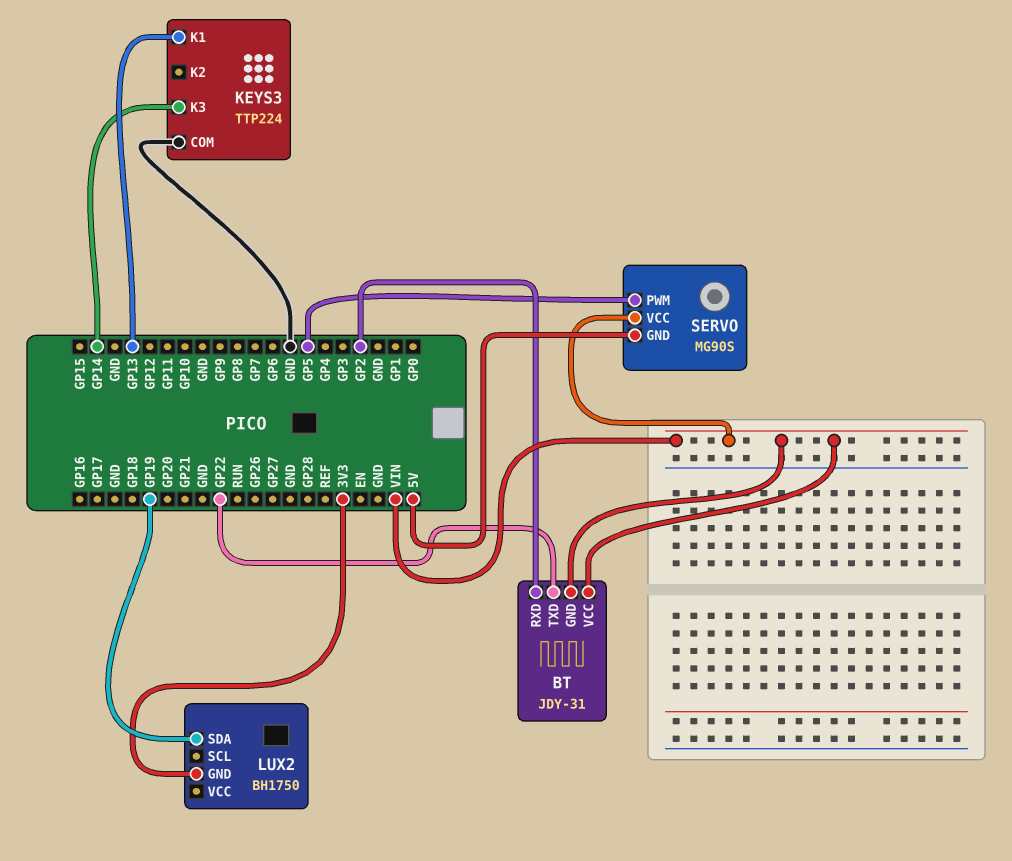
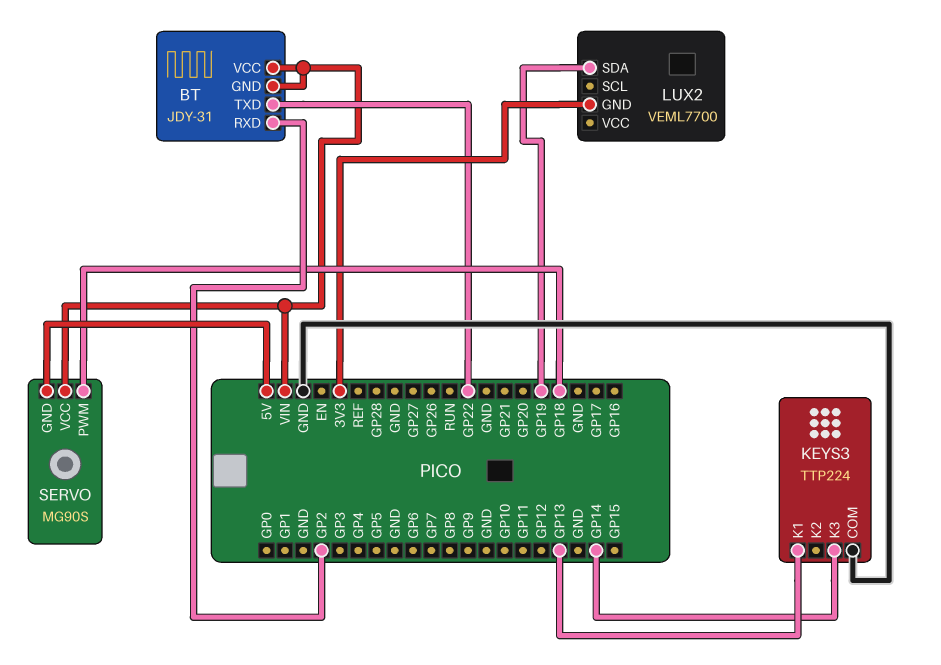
LUX2: BH1750 -> VEML7700
SERVO pin PWM: GP5 -> GP18

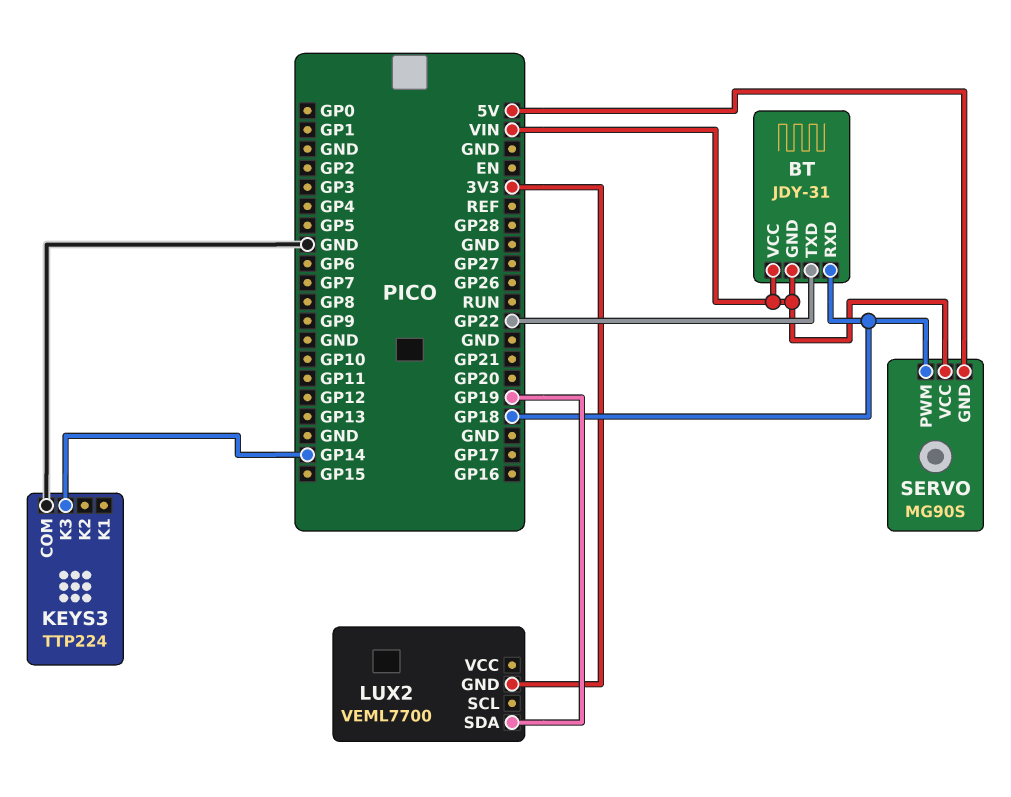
BT pin RXD: GP2 -> GP18
KEYS3 pin K1: GP13 -> none

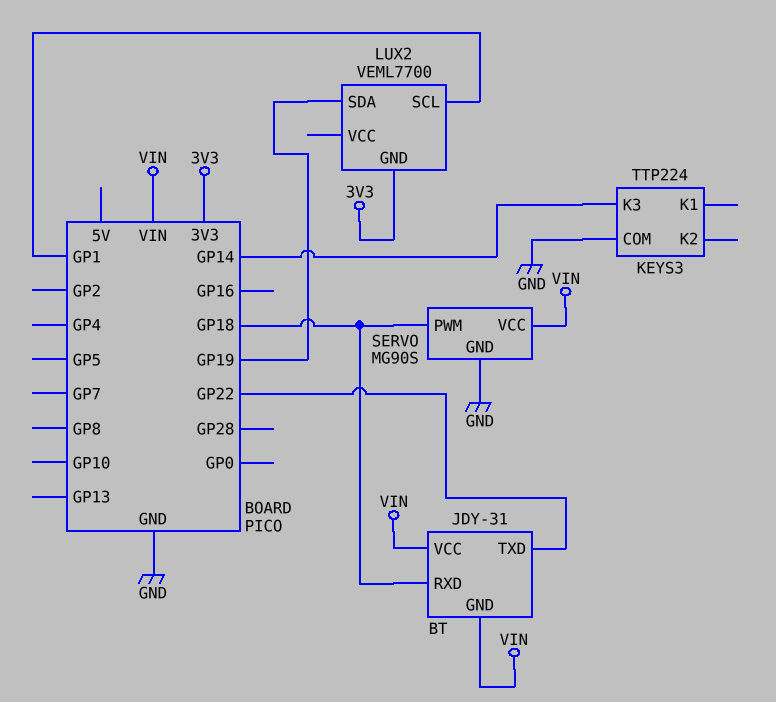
LUX2 pin SCL: none -> GP1
SERVO pin GND: 5V -> GND

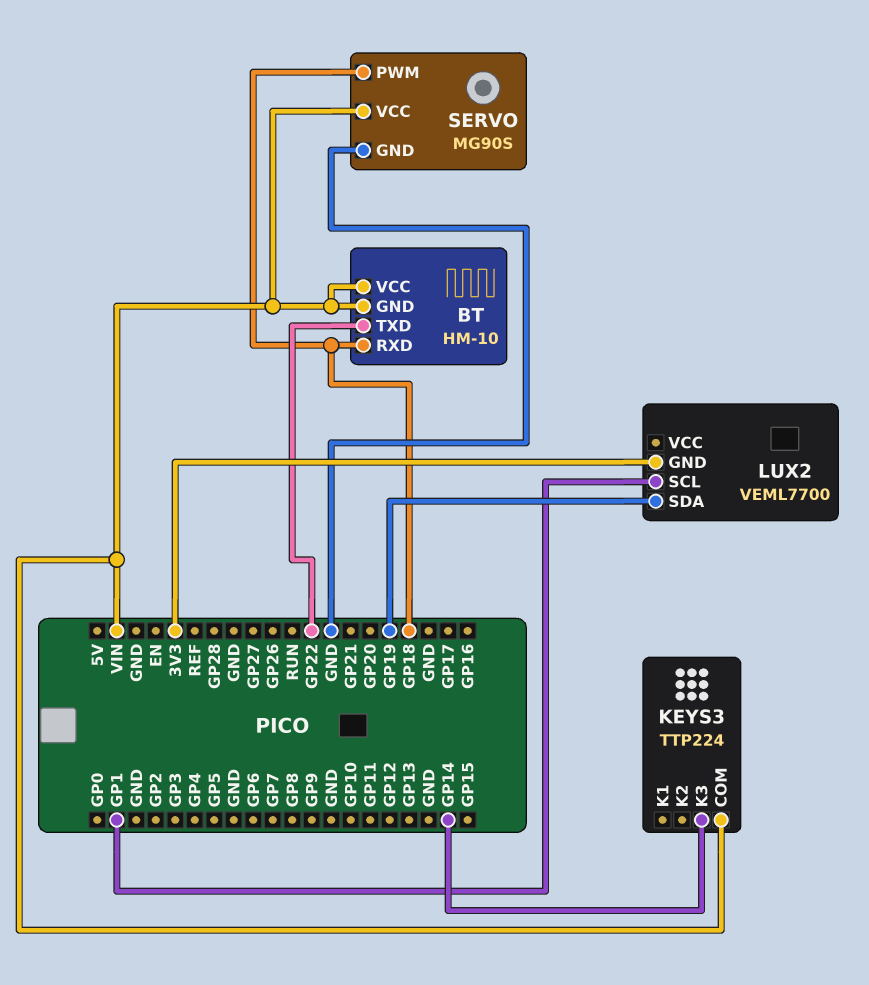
BT: JDY-31 -> HM-10
KEYS3 pin COM: GND -> VIN

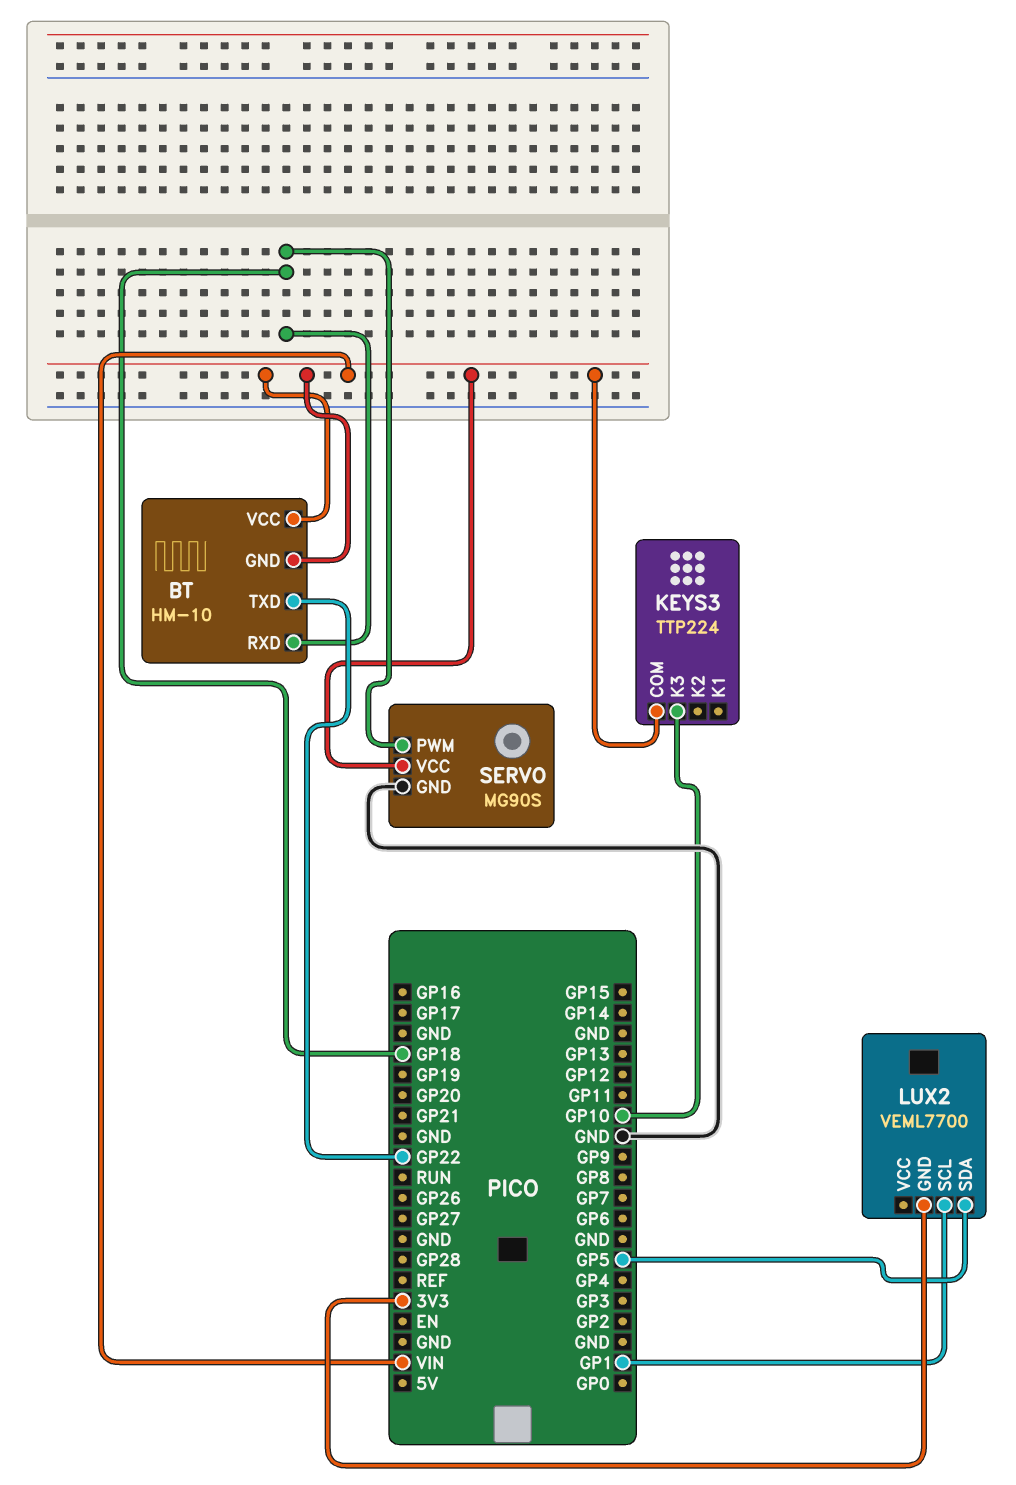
KEYS3 pin K3: GP14 -> GP10
LUX2 pin SDA: GP19 -> GP5

